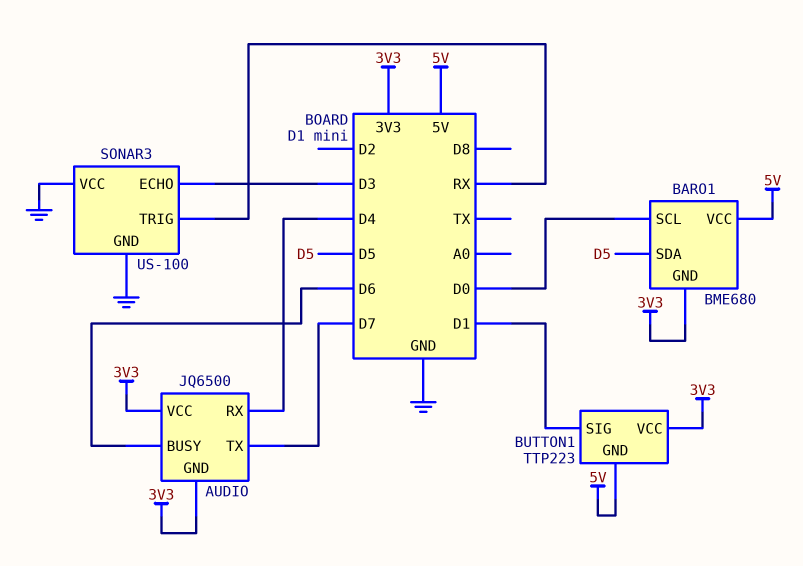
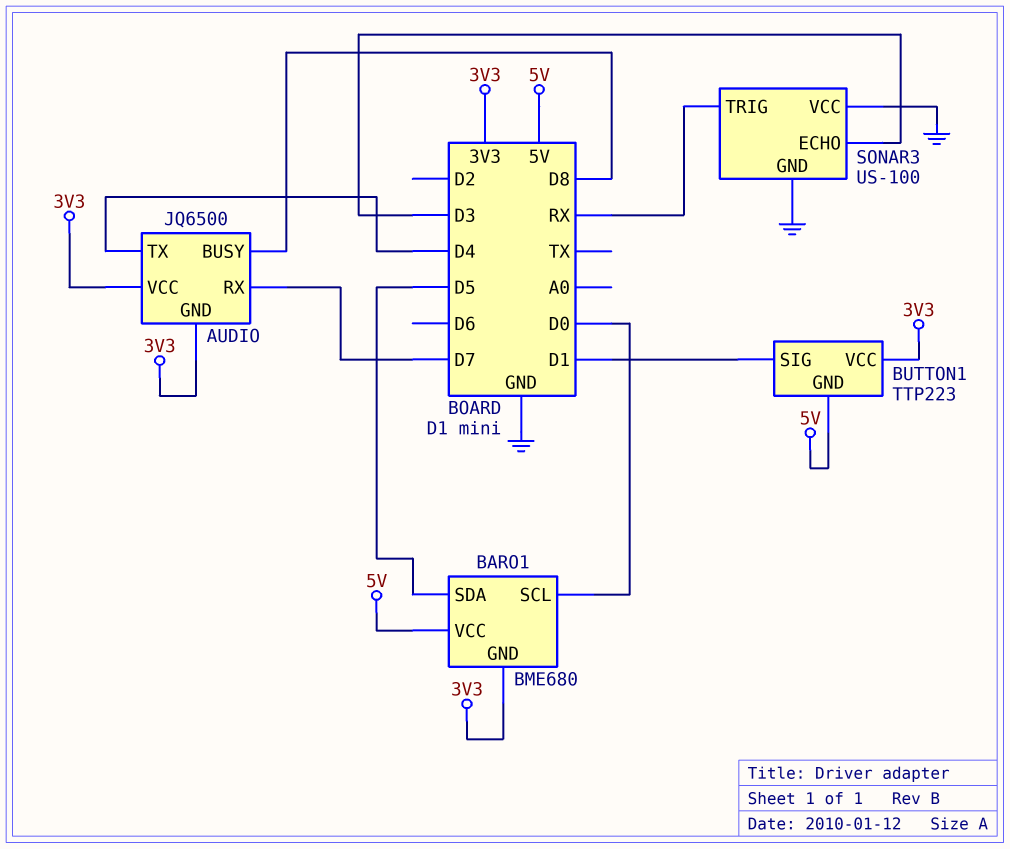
AUDIO pin BUSY: D6 -> D8
AUDIO pin RX: D4 -> D7
AUDIO pin TX: D7 -> D4

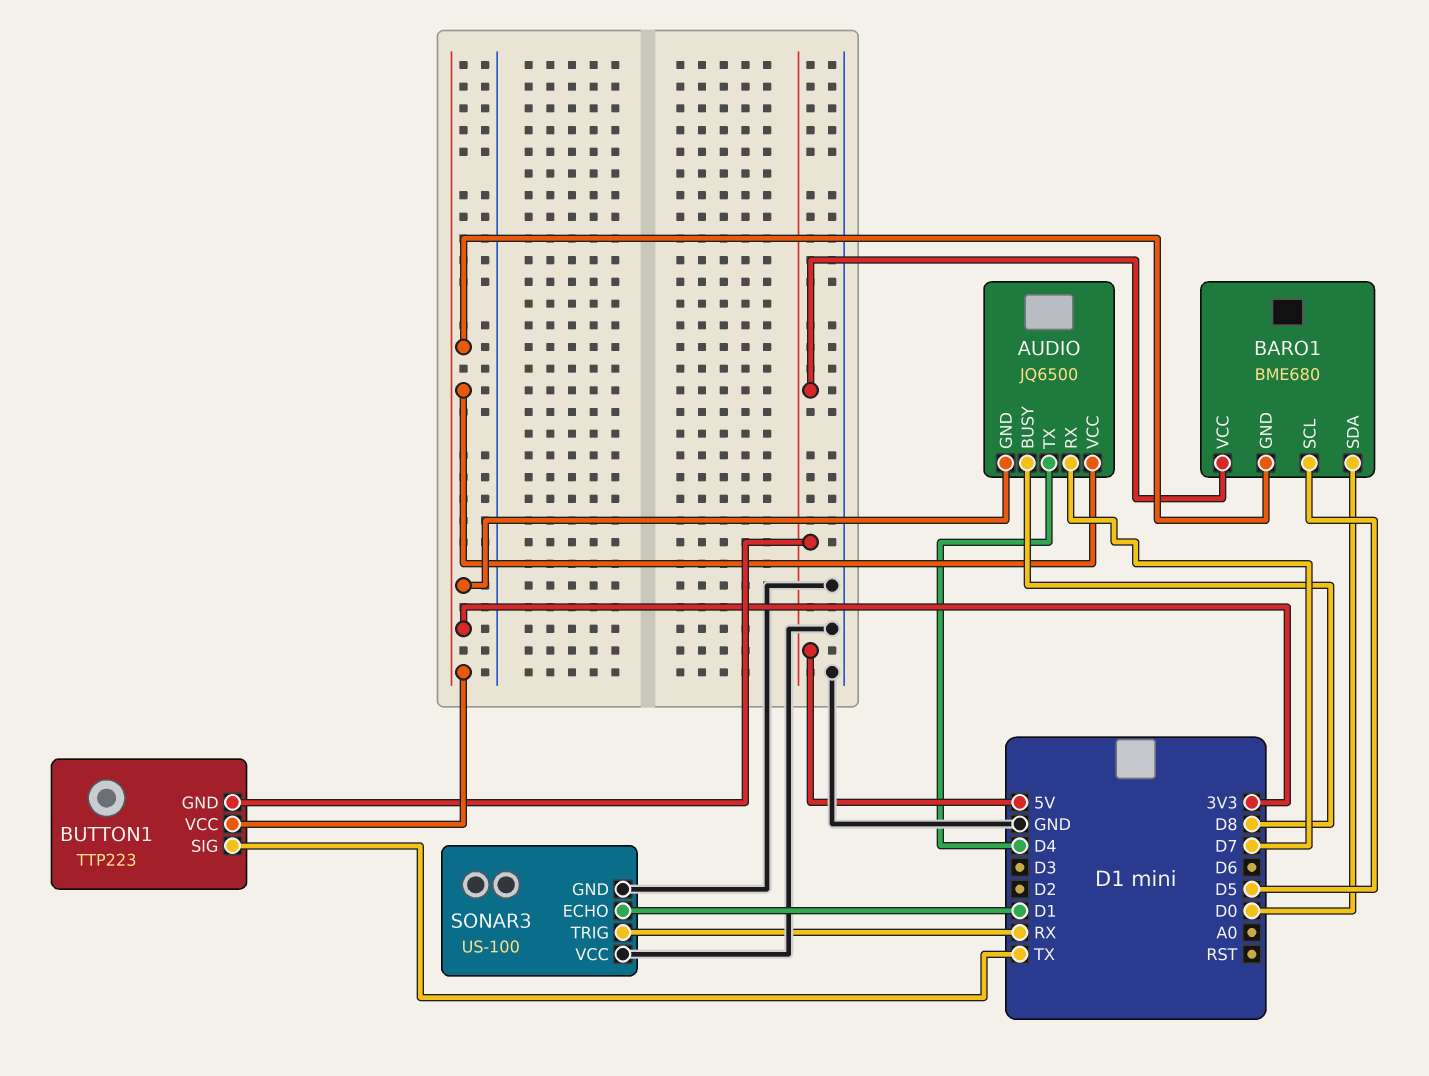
BARO1 pin SCL: D0 -> D5
BARO1 pin SDA: D5 -> D0
BUTTON1 pin SIG: D1 -> TX
SONAR3 pin ECHO: D3 -> D1

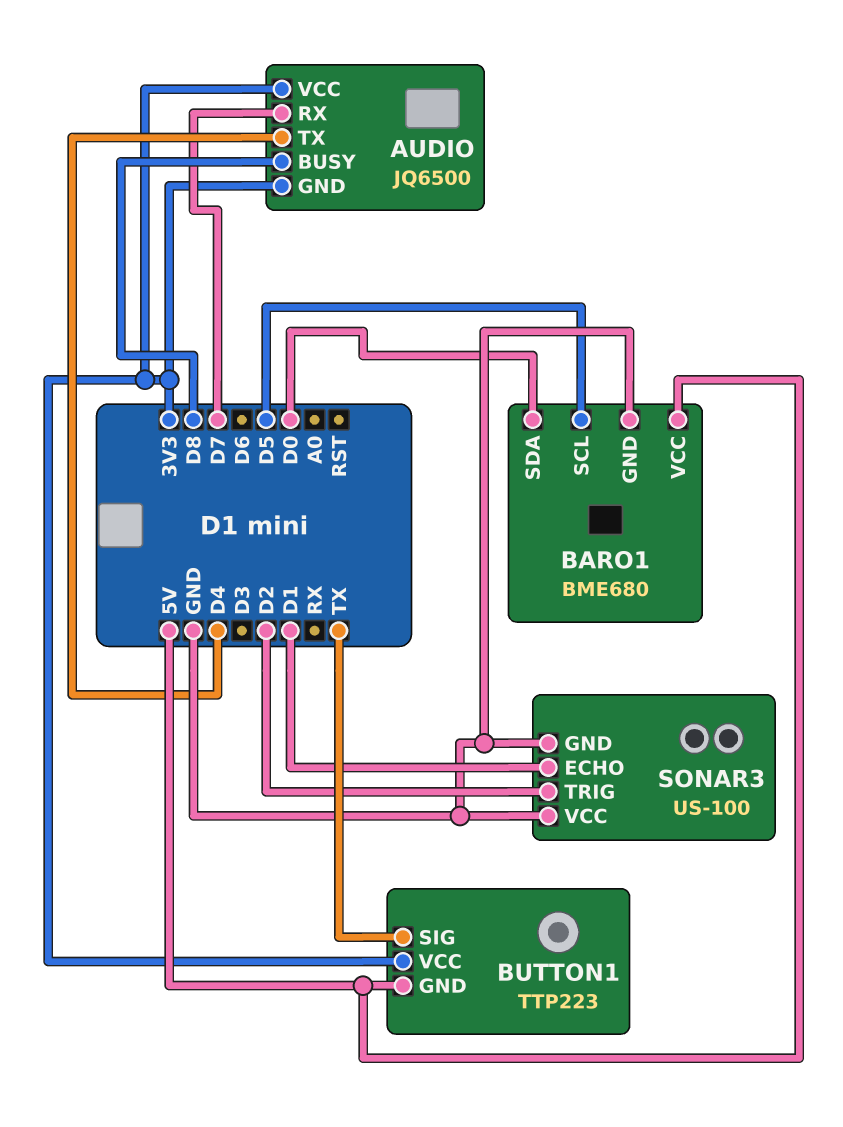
BARO1 pin GND: 3V3 -> GND
SONAR3 pin TRIG: RX -> D2

